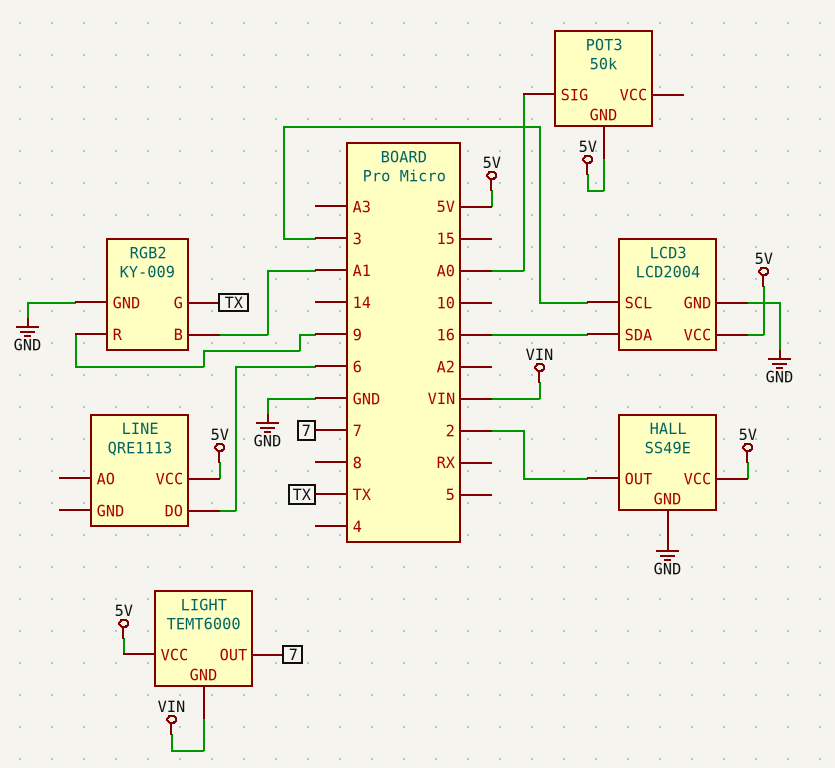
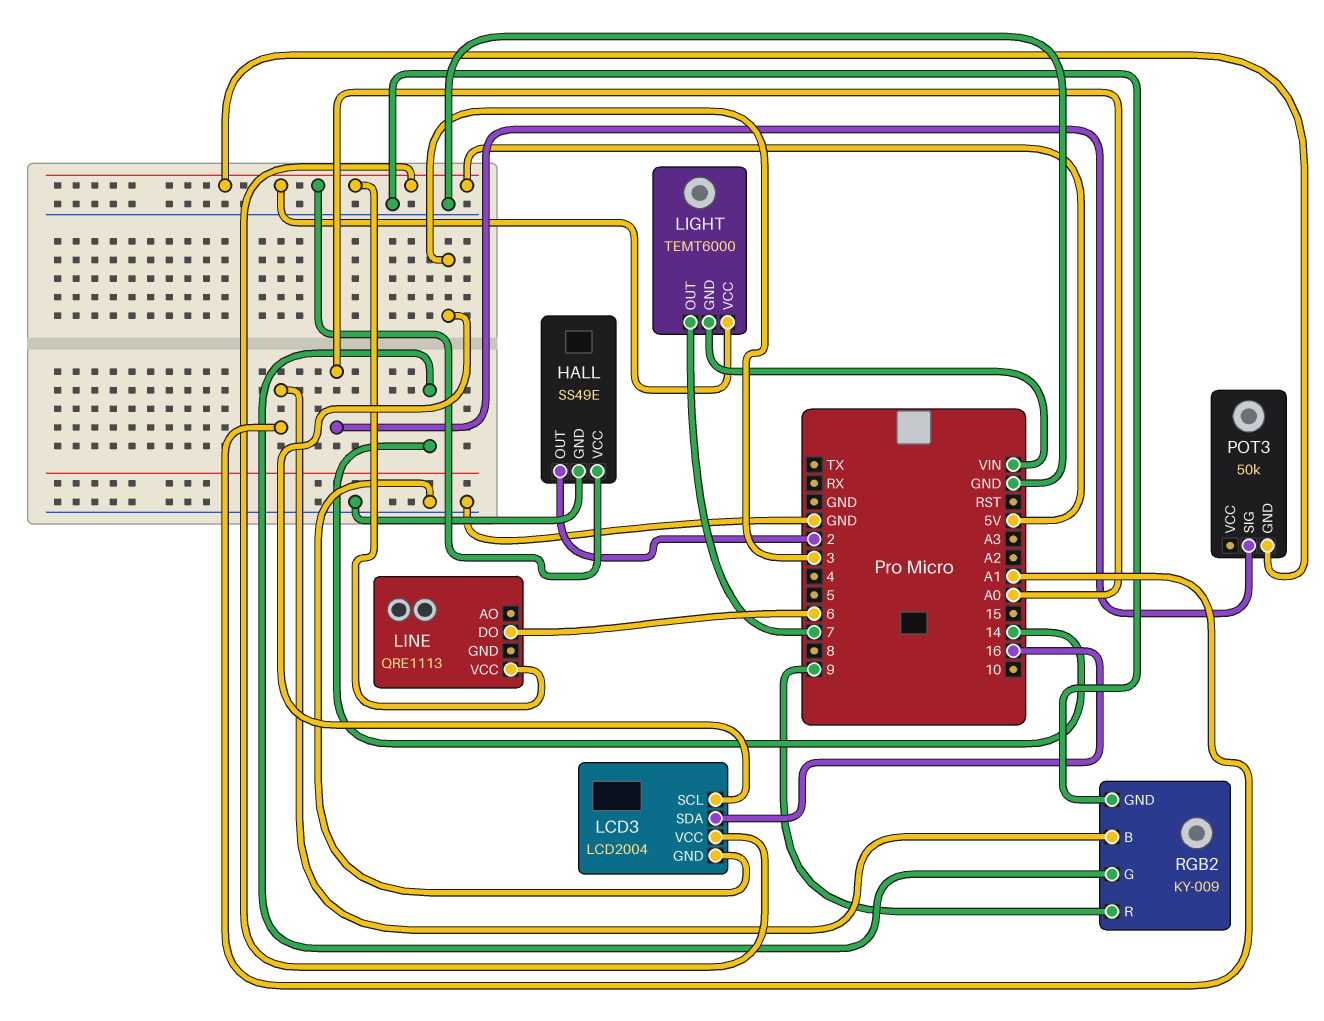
RGB2 pin G: TX -> 14

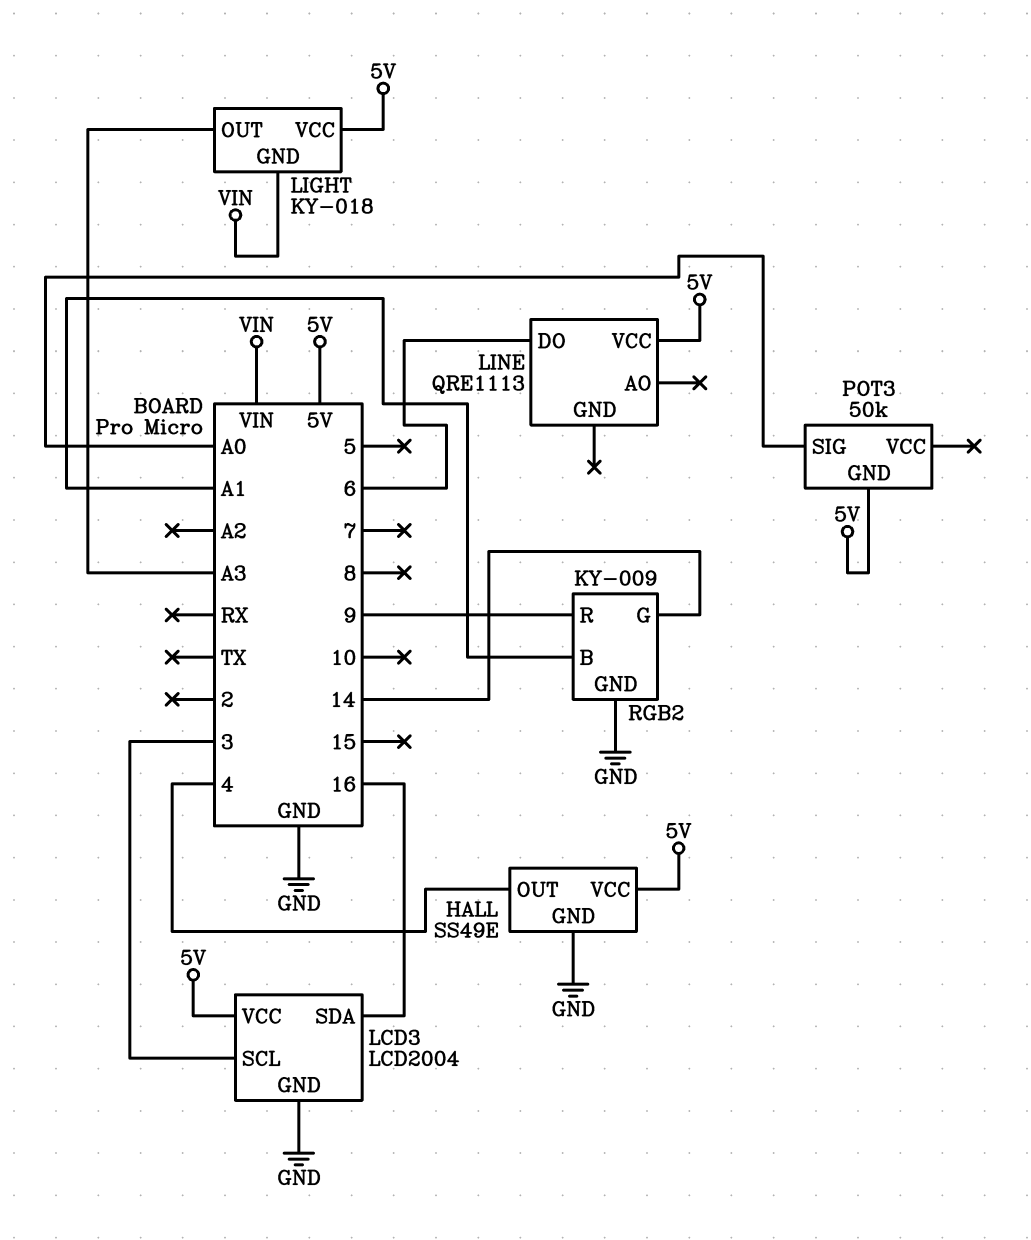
HALL pin OUT: 2 -> 4
LIGHT: TEMT6000 -> KY-018
LIGHT pin OUT: 7 -> A3

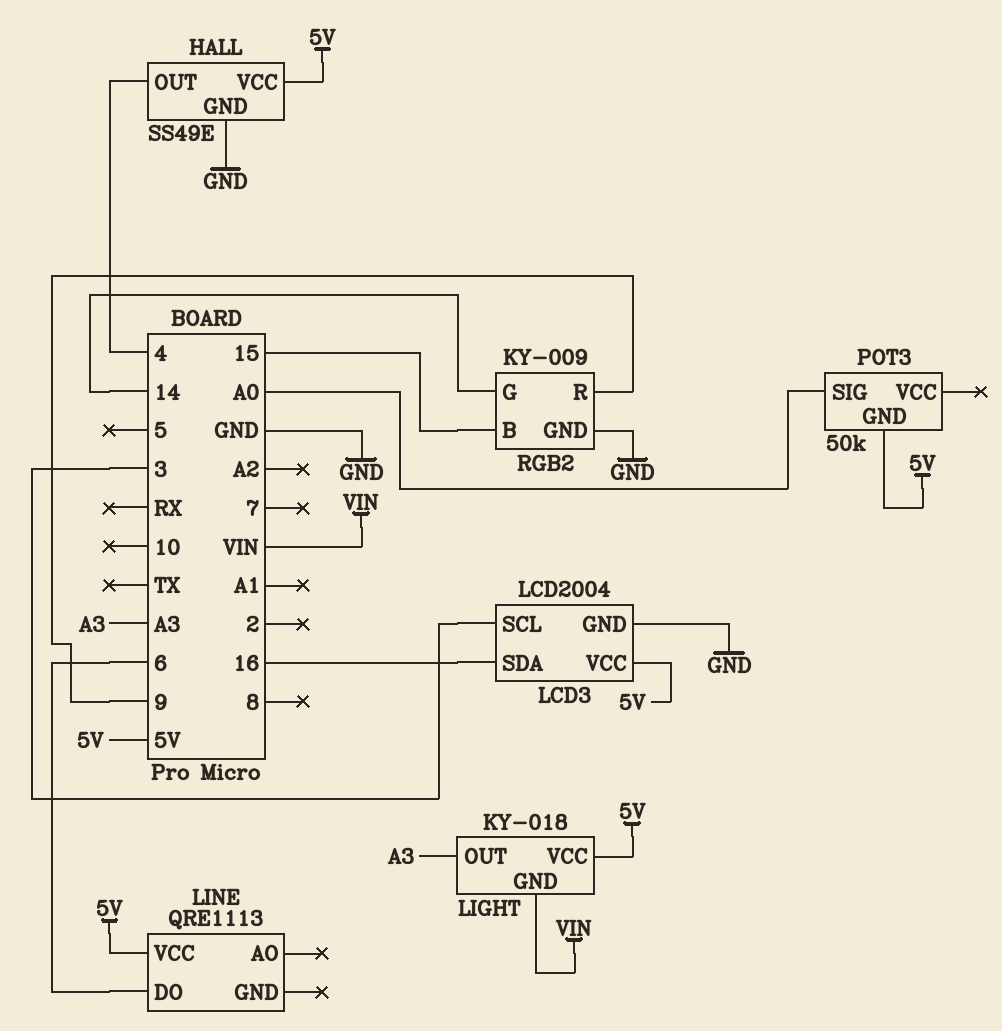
RGB2 pin B: A1 -> 15

